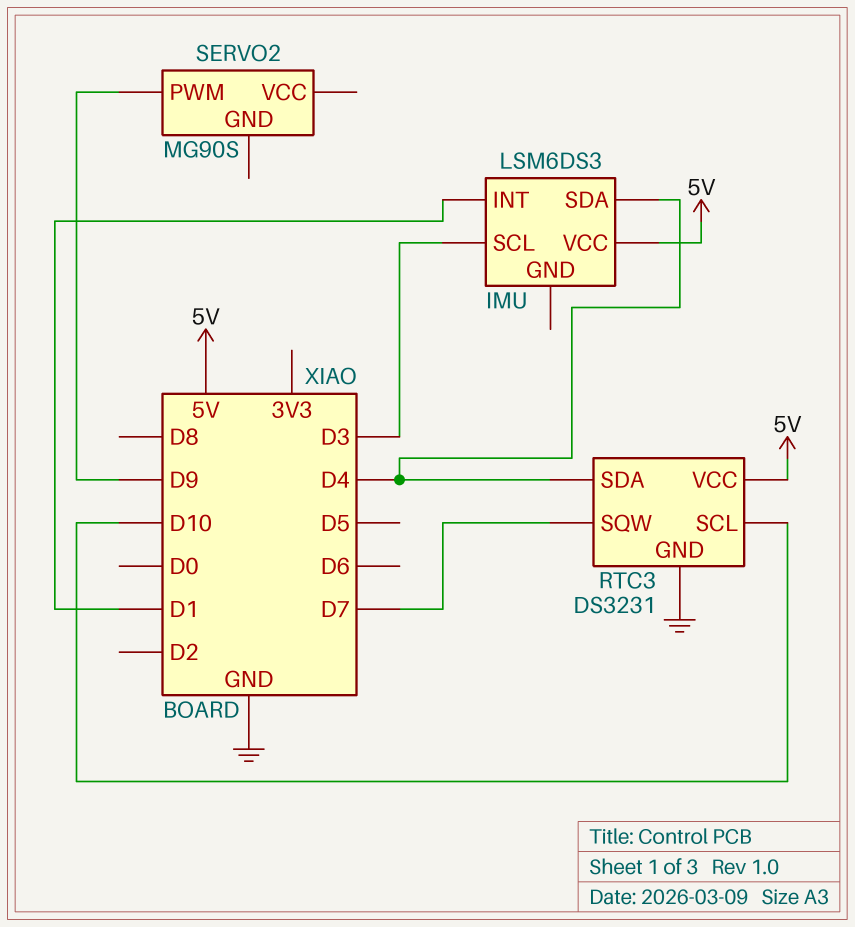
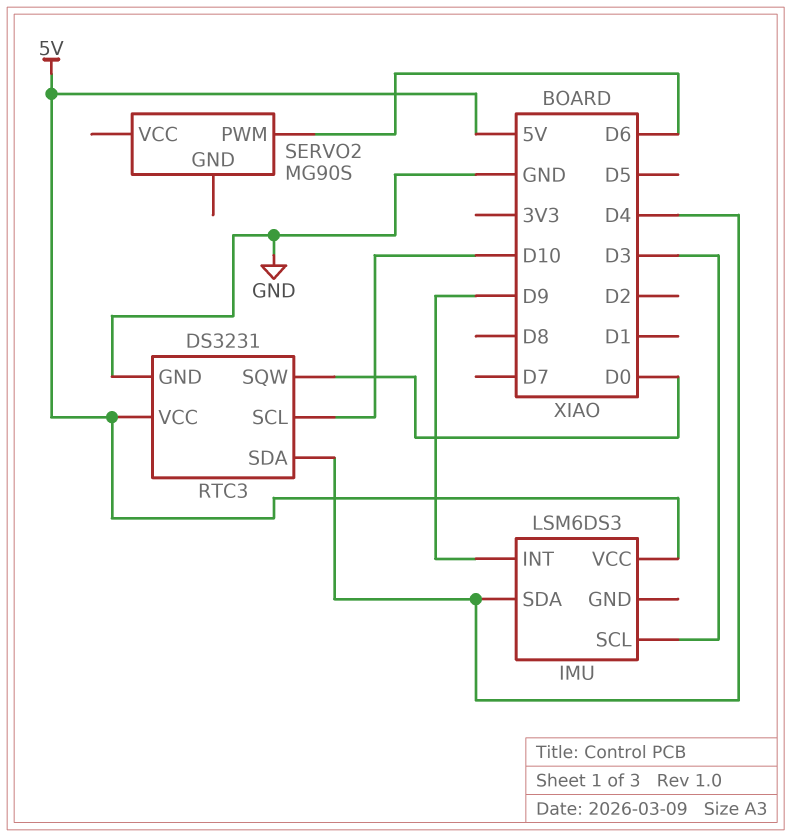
IMU pin INT: D1 -> D9
RTC3 pin SQW: D7 -> D0
SERVO2 pin PWM: D9 -> D6

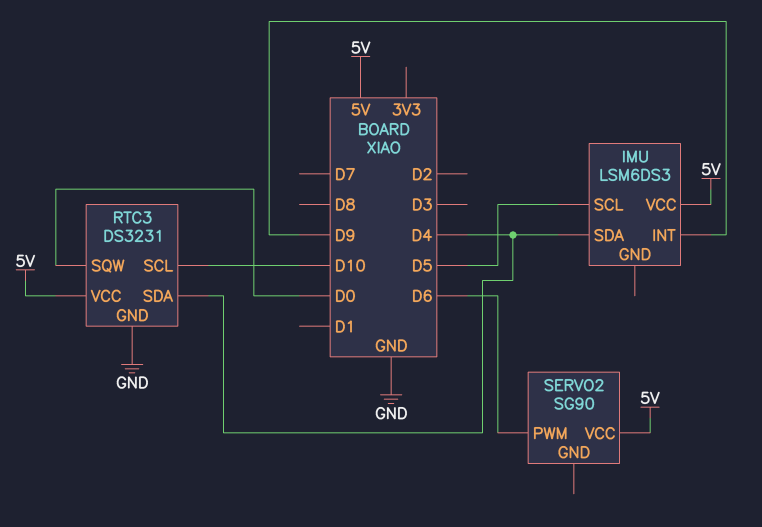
IMU pin SCL: D3 -> D5
SERVO2: MG90S -> SG90
SERVO2 pin VCC: none -> 5V

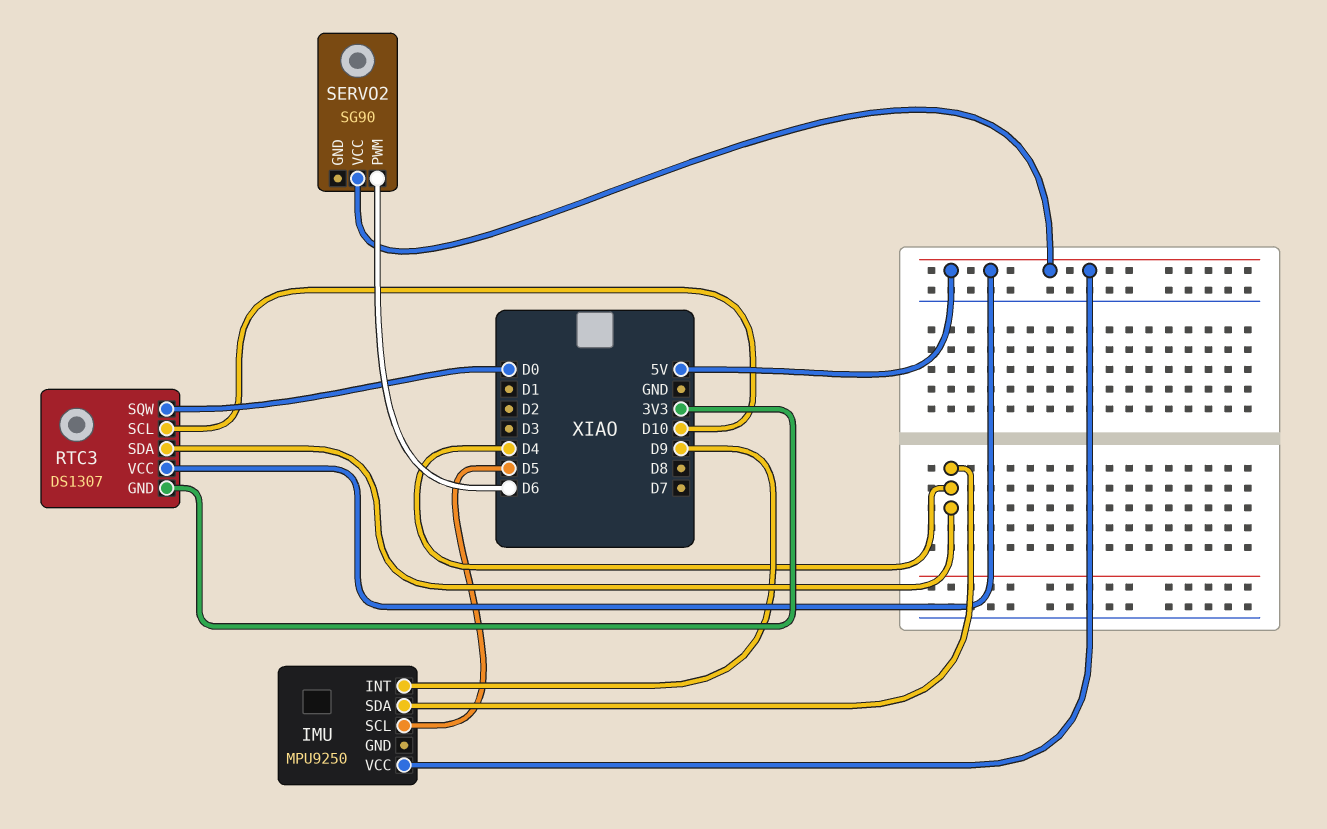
IMU: LSM6DS3 -> MPU9250
RTC3: DS3231 -> DS1307
RTC3 pin GND: GND -> 3V3

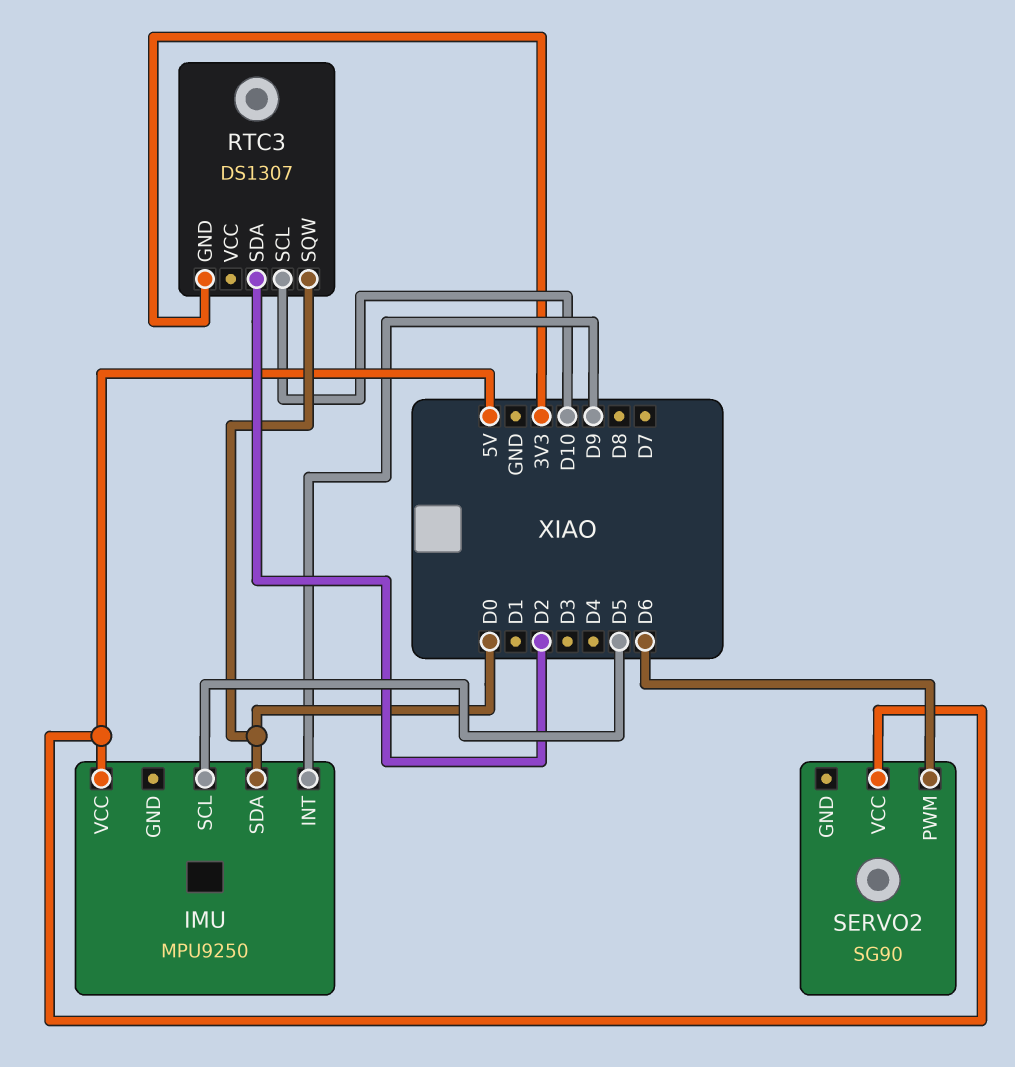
IMU pin SDA: D4 -> D0
RTC3 pin SDA: D4 -> D2
RTC3 pin VCC: 5V -> none

